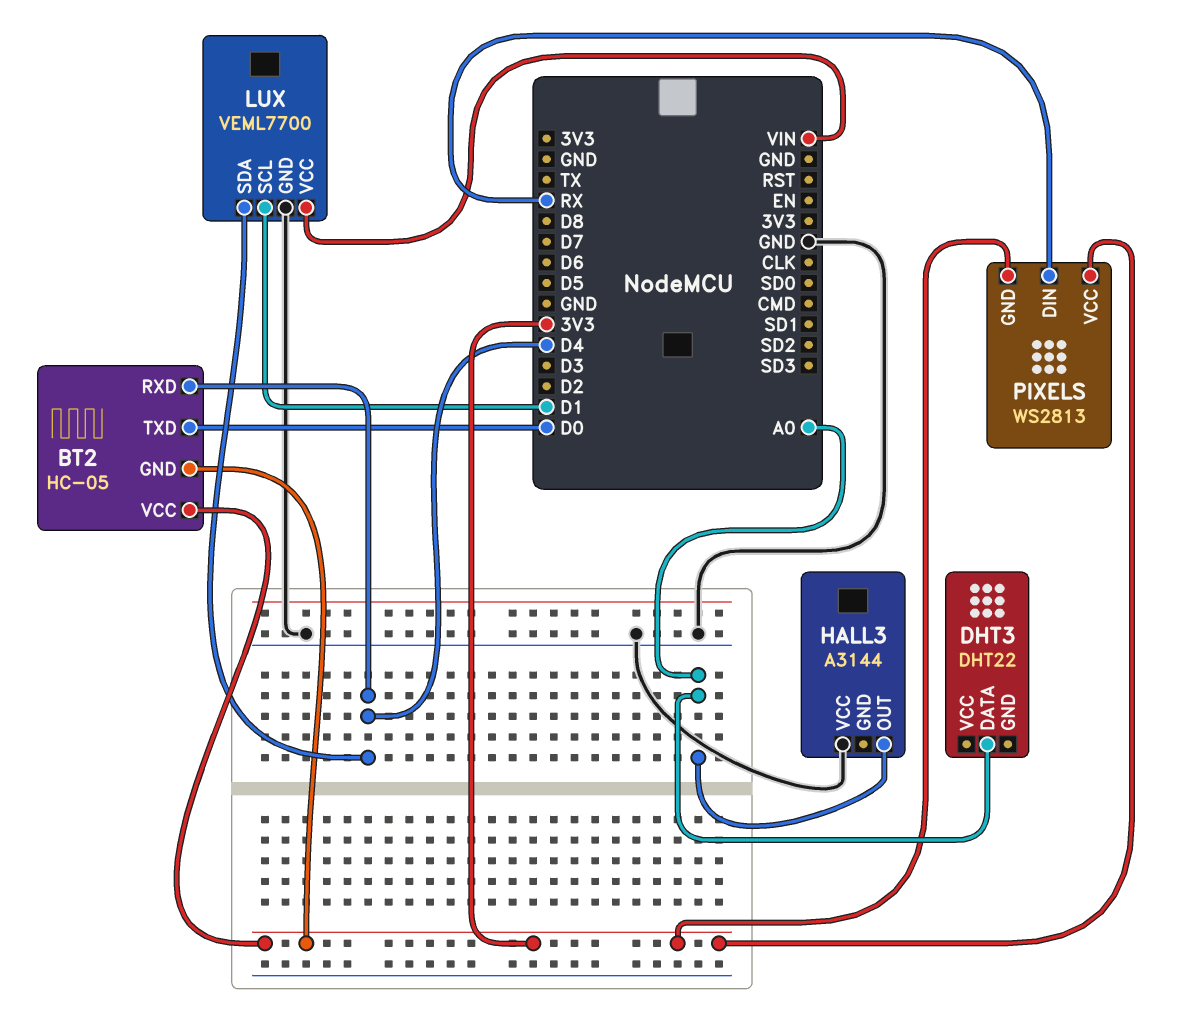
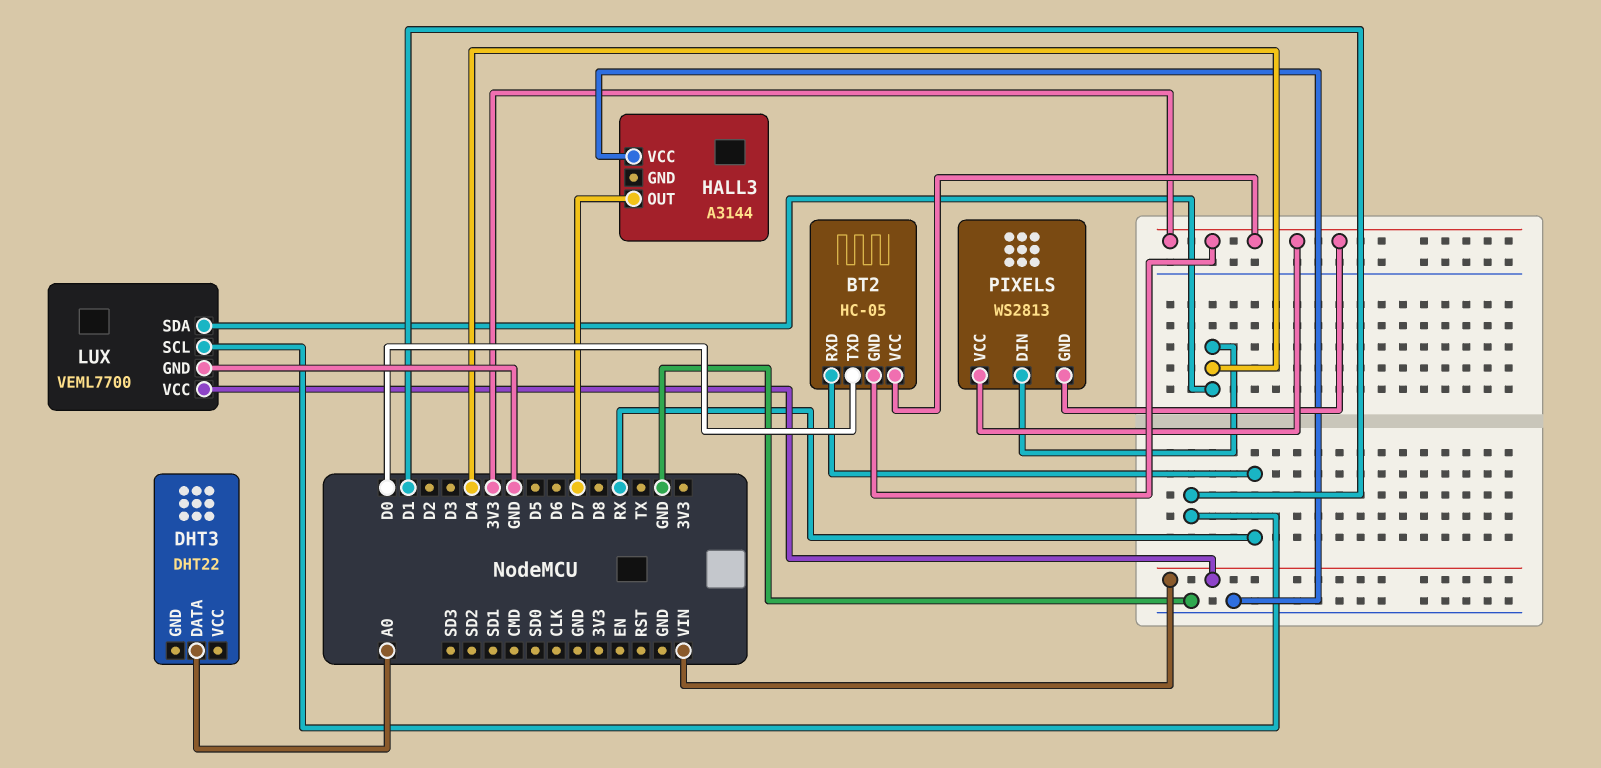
BT2 pin RXD: D4 -> RX
HALL3 pin OUT: A0 -> D7
PIXELS pin DIN: RX -> D4

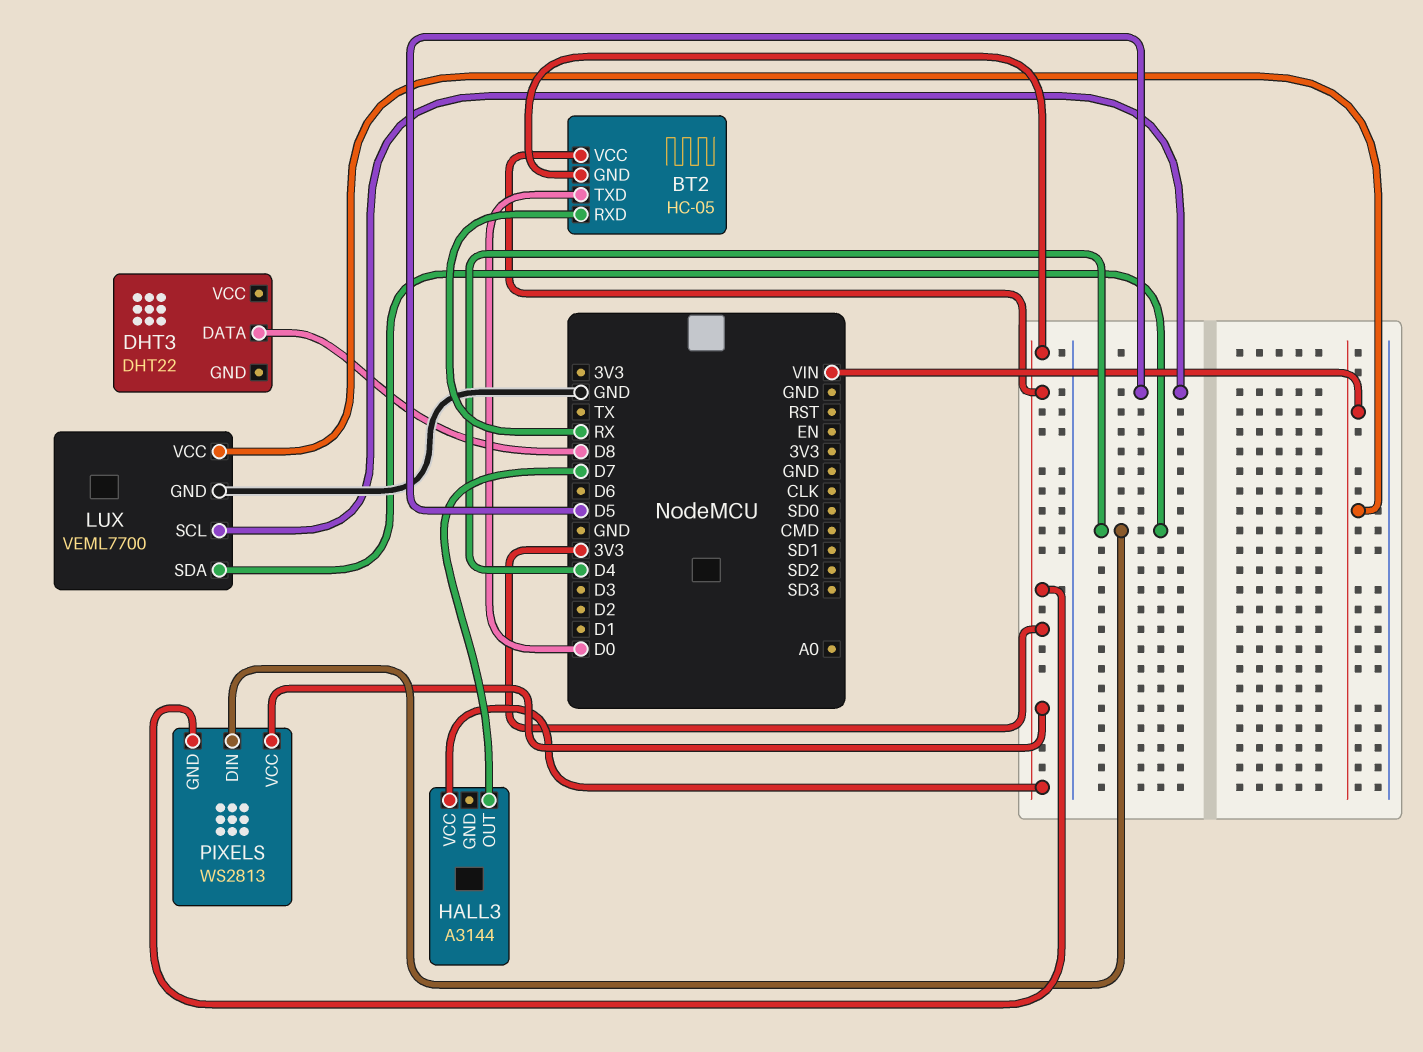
DHT3 pin DATA: A0 -> D8
HALL3 pin VCC: GND -> 3V3
LUX pin SCL: D1 -> D5

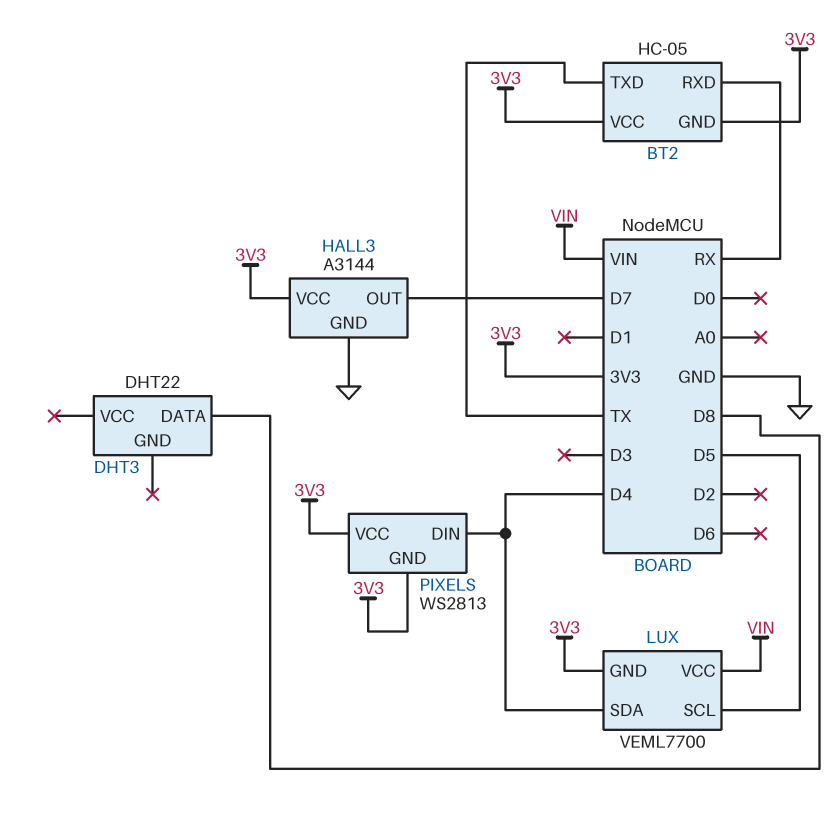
BT2 pin TXD: D0 -> TX
HALL3 pin GND: none -> GND
LUX pin GND: GND -> 3V3

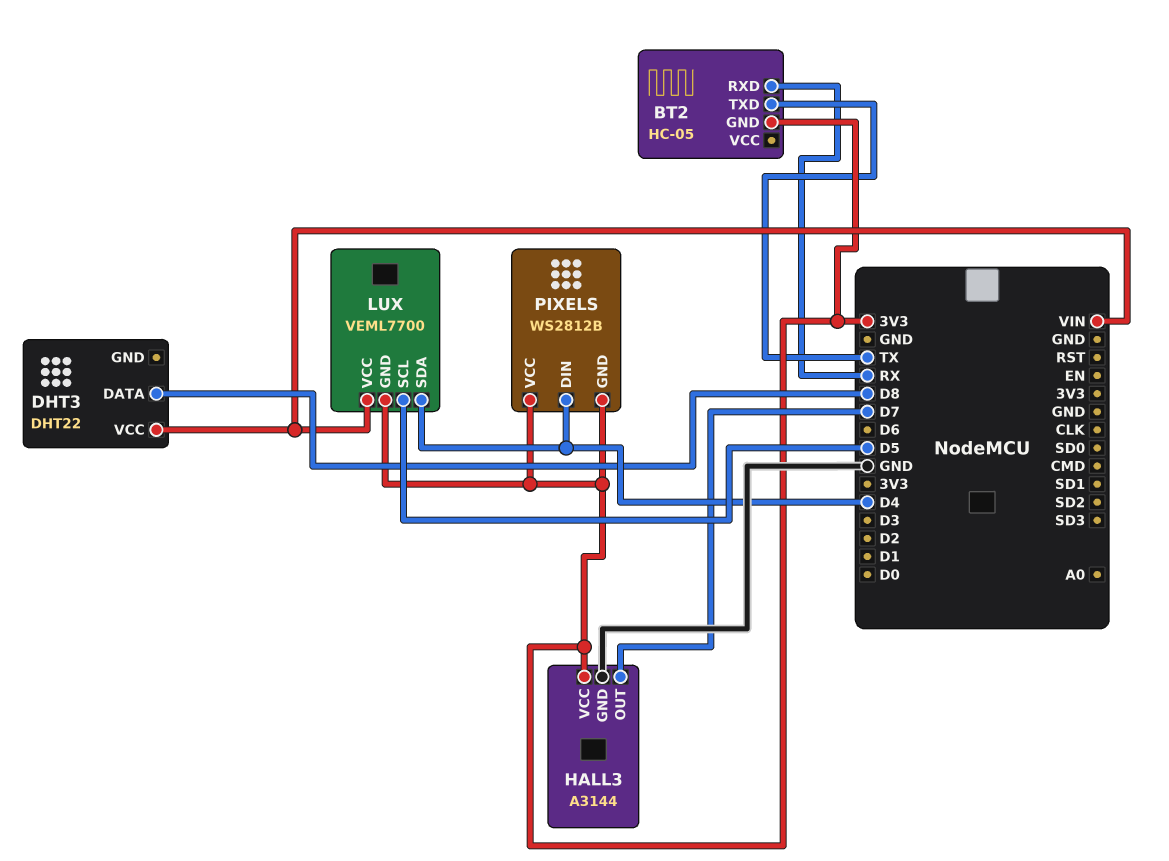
BT2 pin VCC: 3V3 -> none
DHT3 pin VCC: none -> VIN
PIXELS: WS2813 -> WS2812B

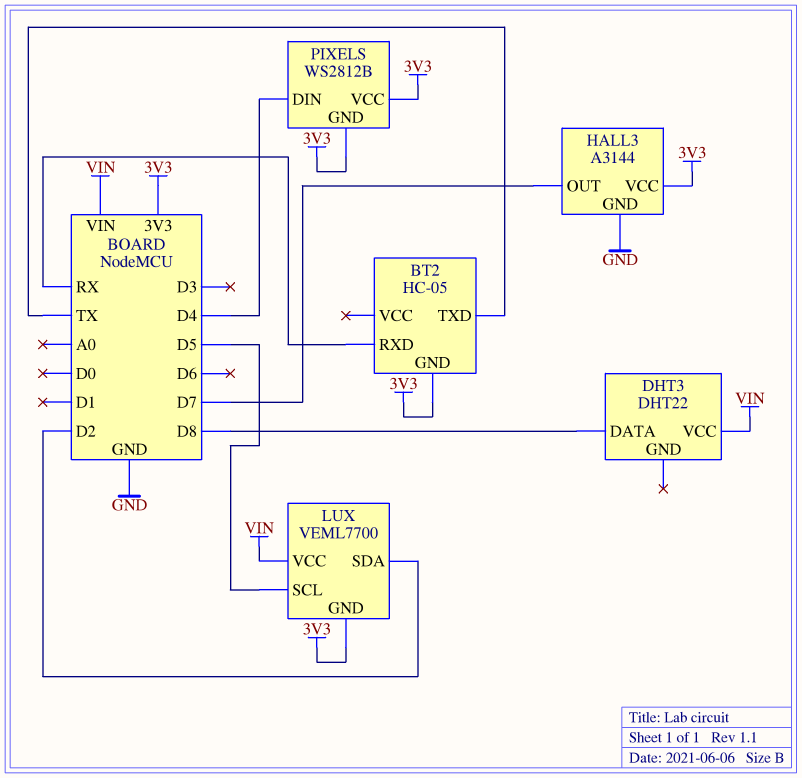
LUX pin SDA: D4 -> D2

